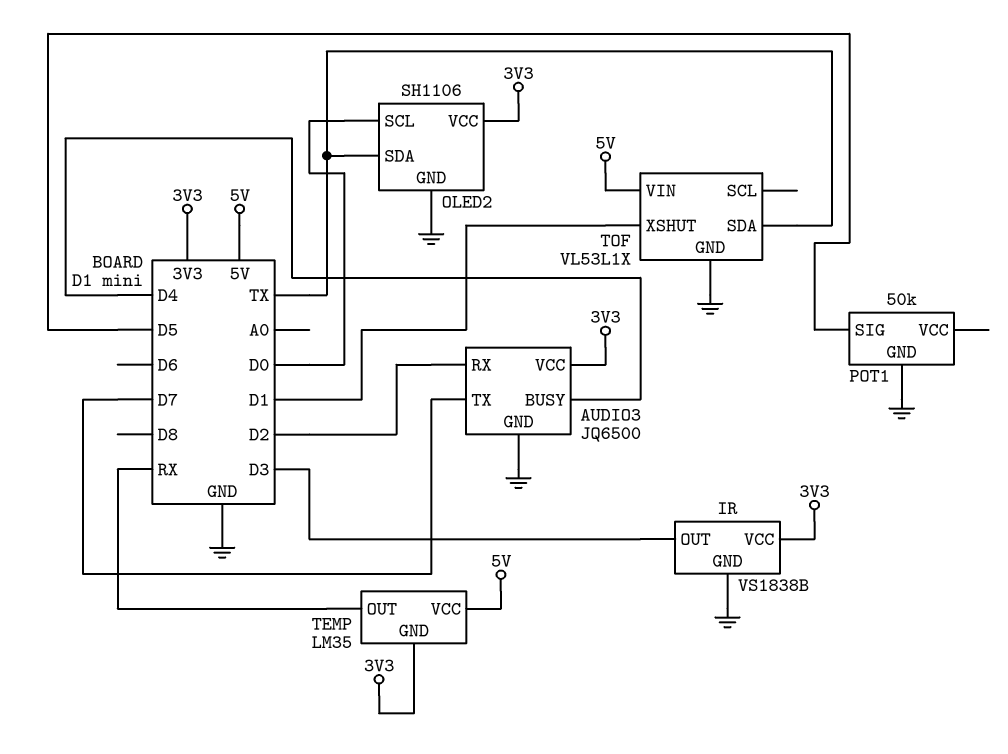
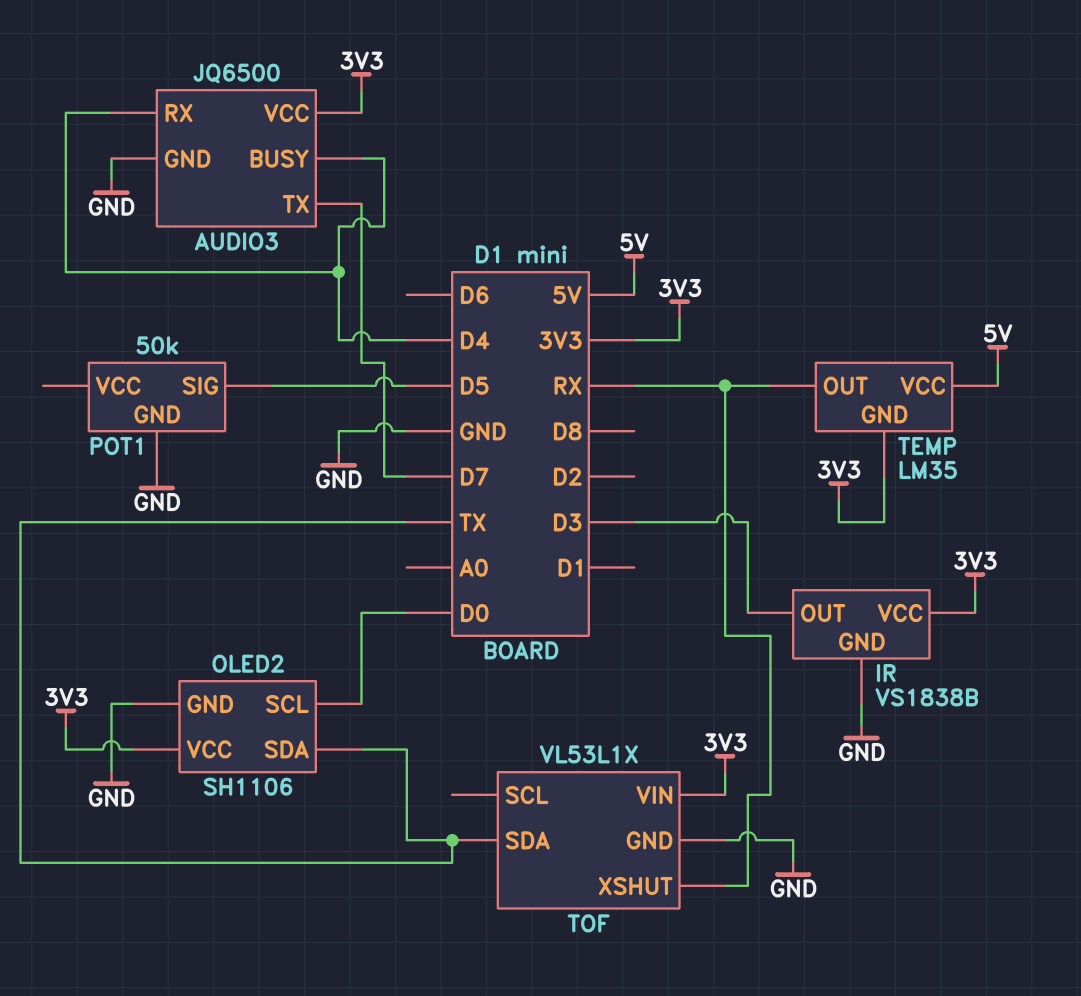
AUDIO3 pin RX: D2 -> D4
TOF pin VIN: 5V -> 3V3
TOF pin XSHUT: D1 -> RX

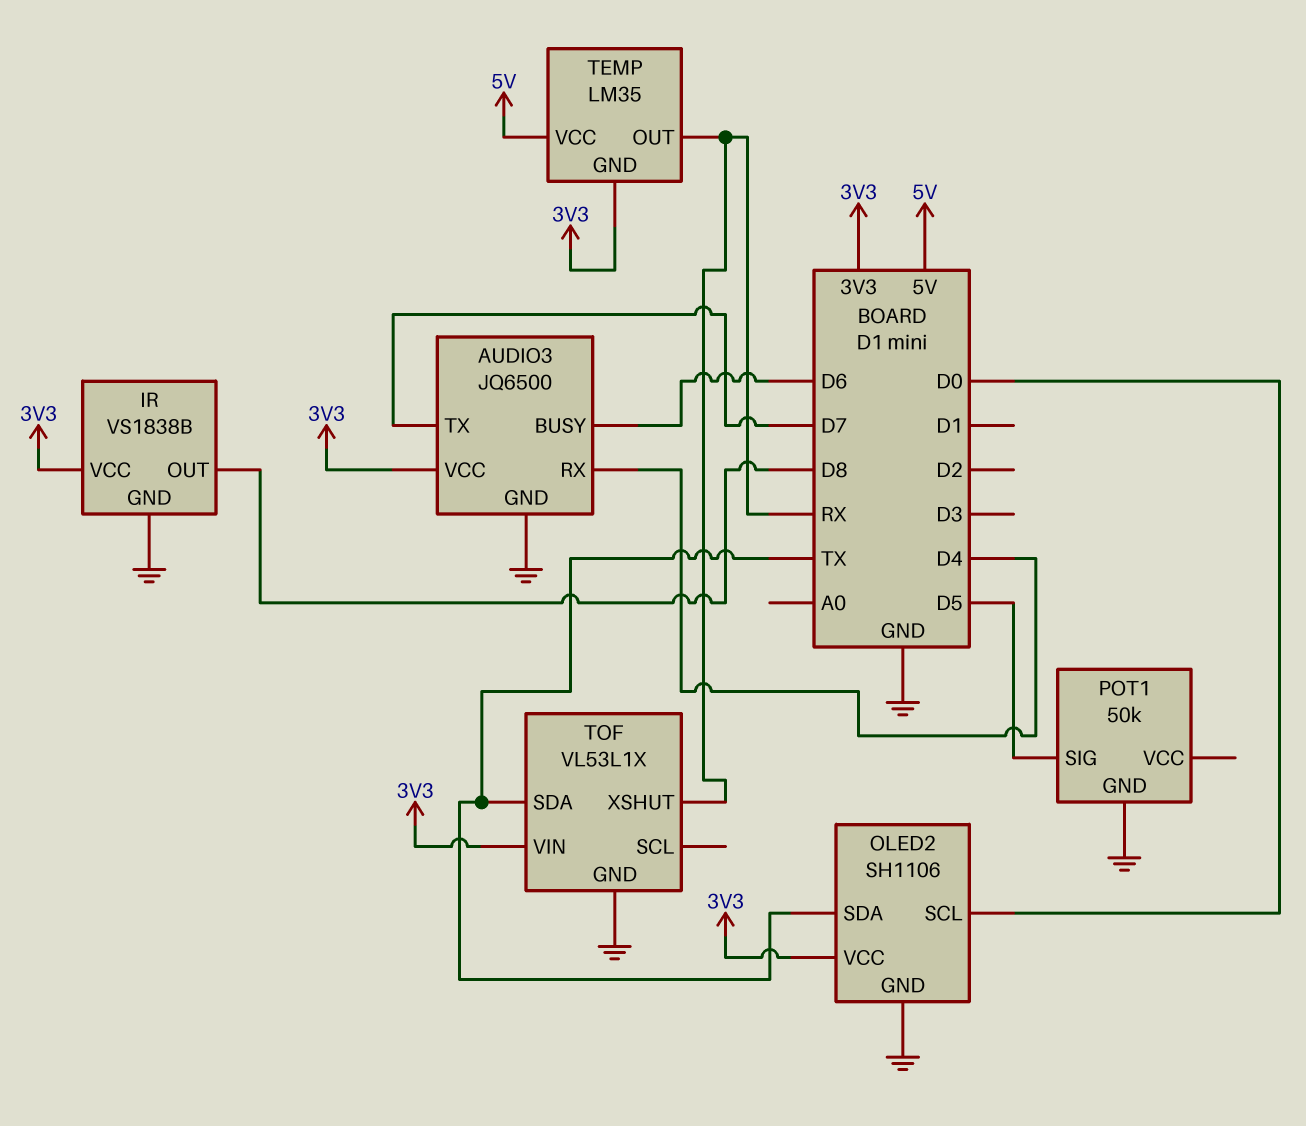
AUDIO3 pin BUSY: D4 -> D6
IR pin OUT: D3 -> D8

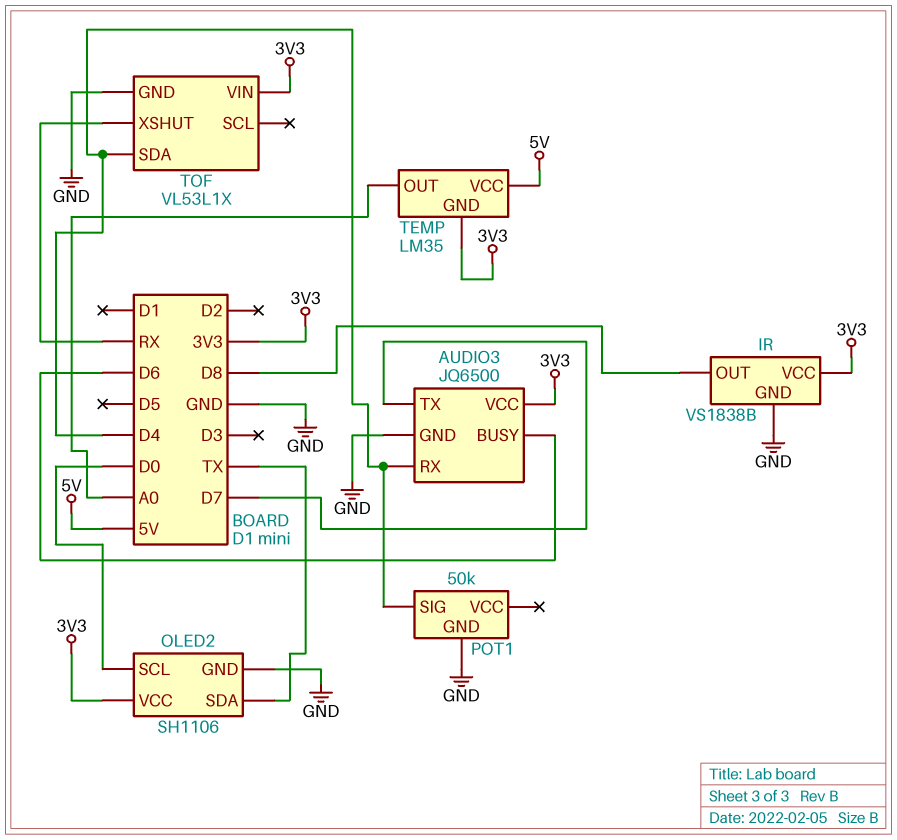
POT1 pin SIG: D5 -> D4
TEMP pin OUT: RX -> A0
TOF pin SDA: TX -> D4

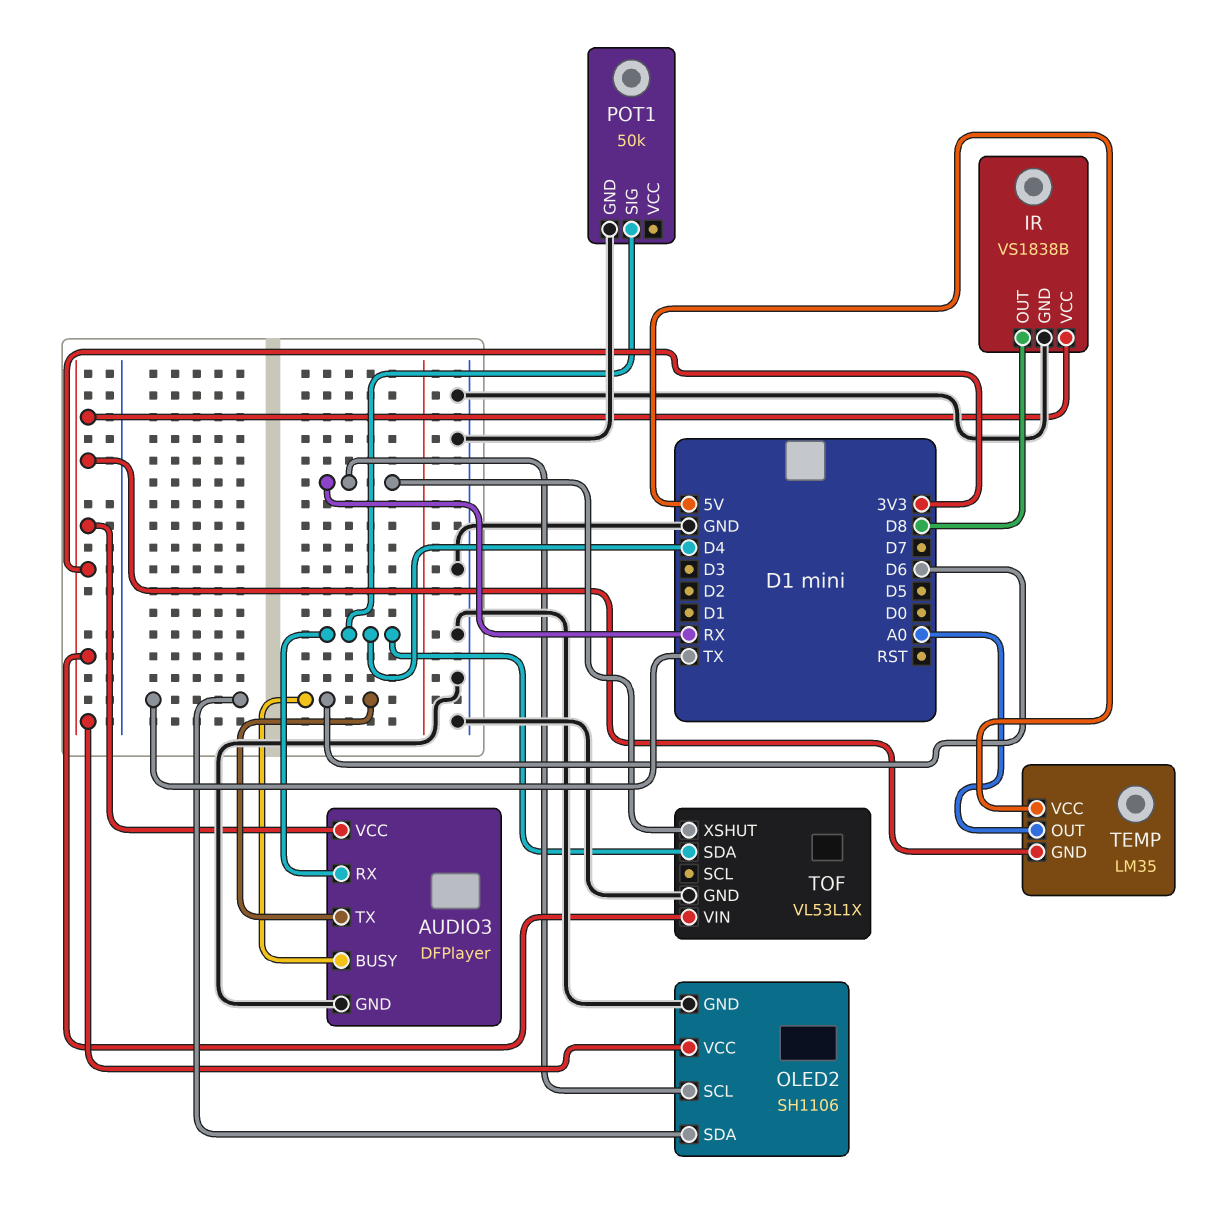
AUDIO3: JQ6500 -> DFPlayer
AUDIO3 pin TX: D7 -> D6
OLED2 pin SCL: D0 -> RX

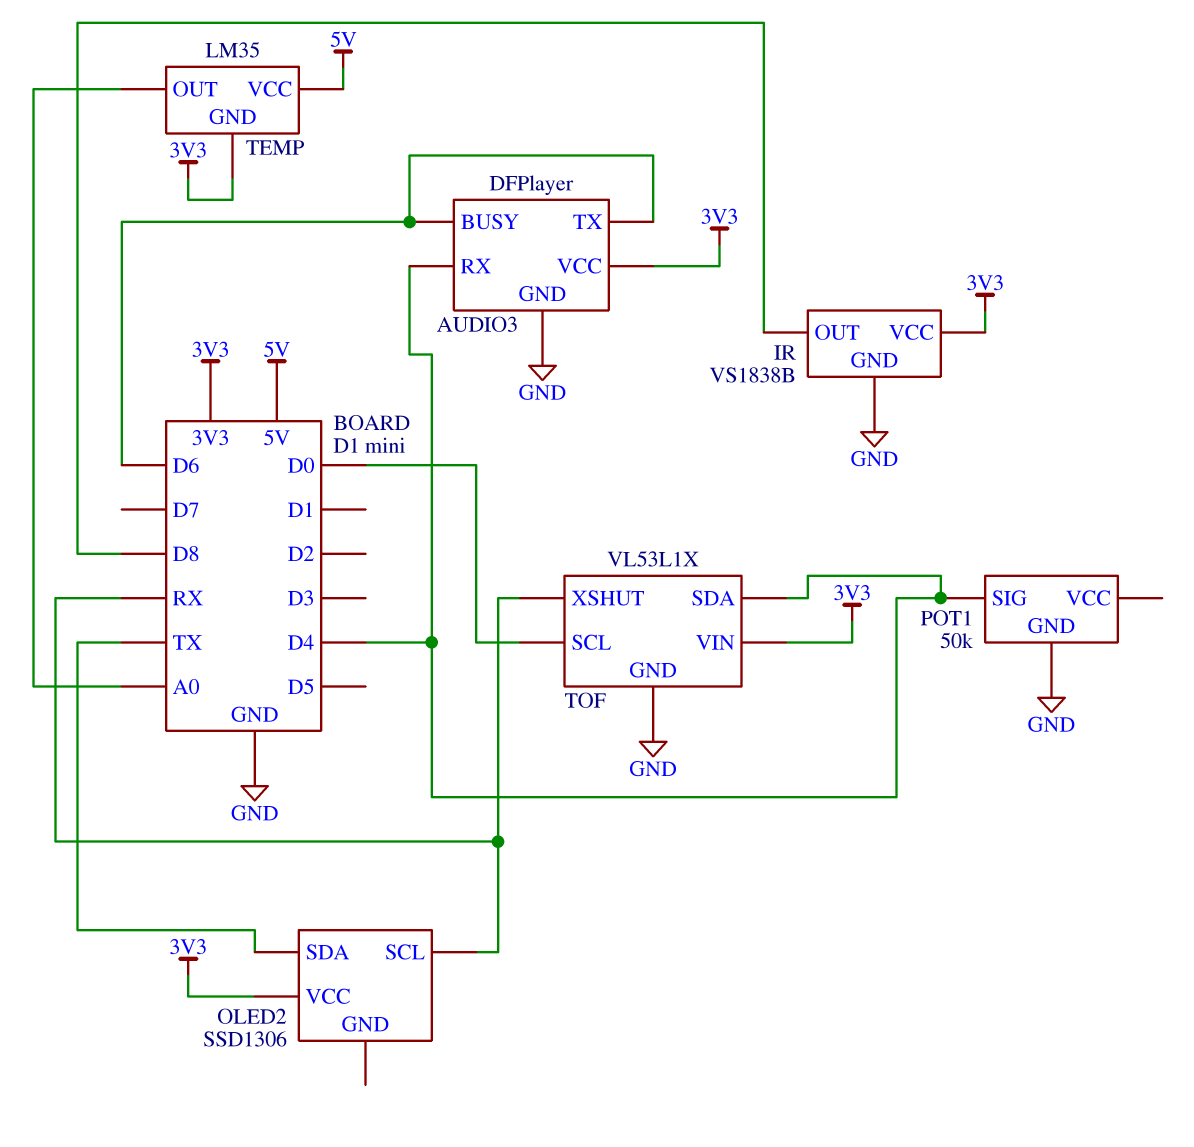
OLED2: SH1106 -> SSD1306
OLED2 pin GND: GND -> none
TOF pin SCL: none -> D0

